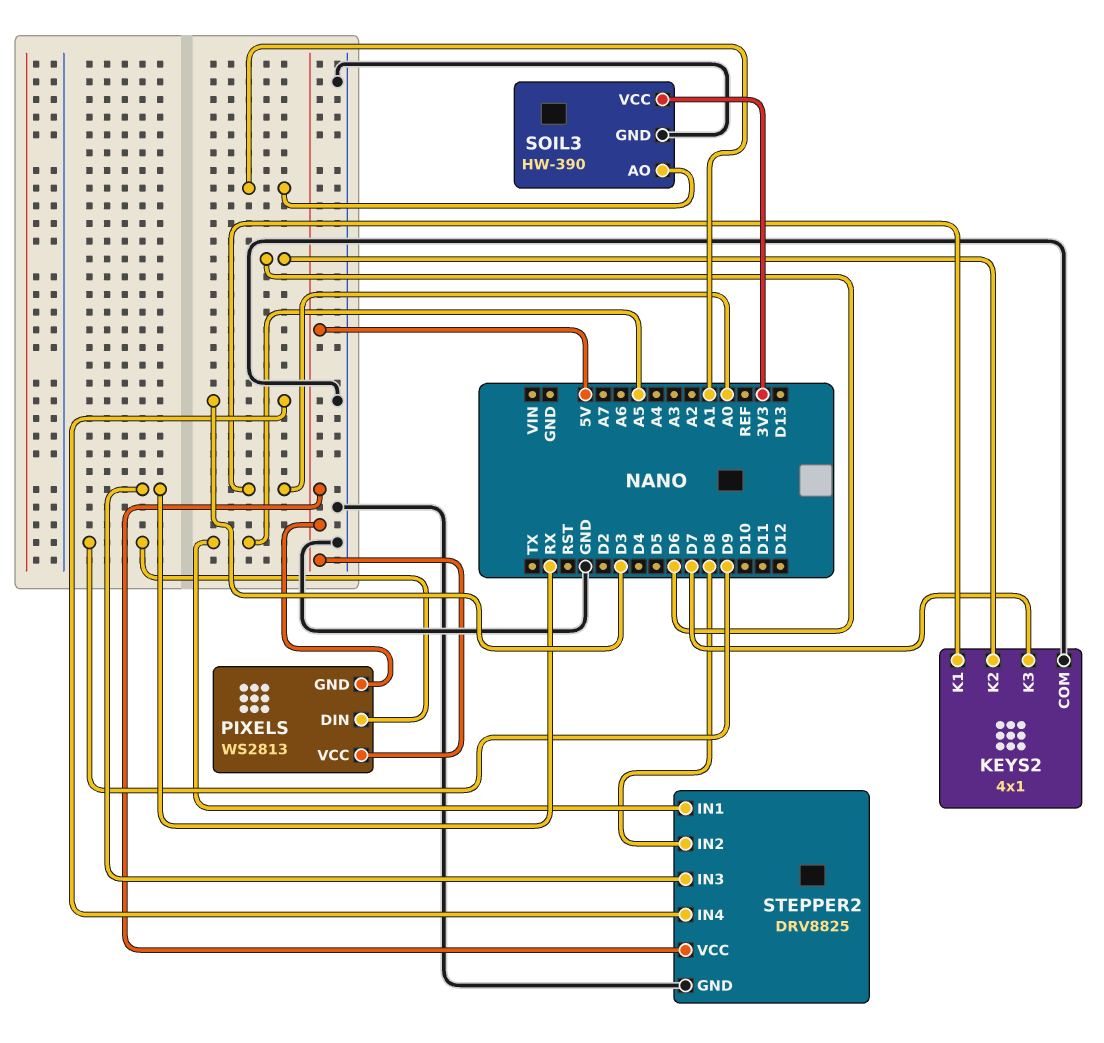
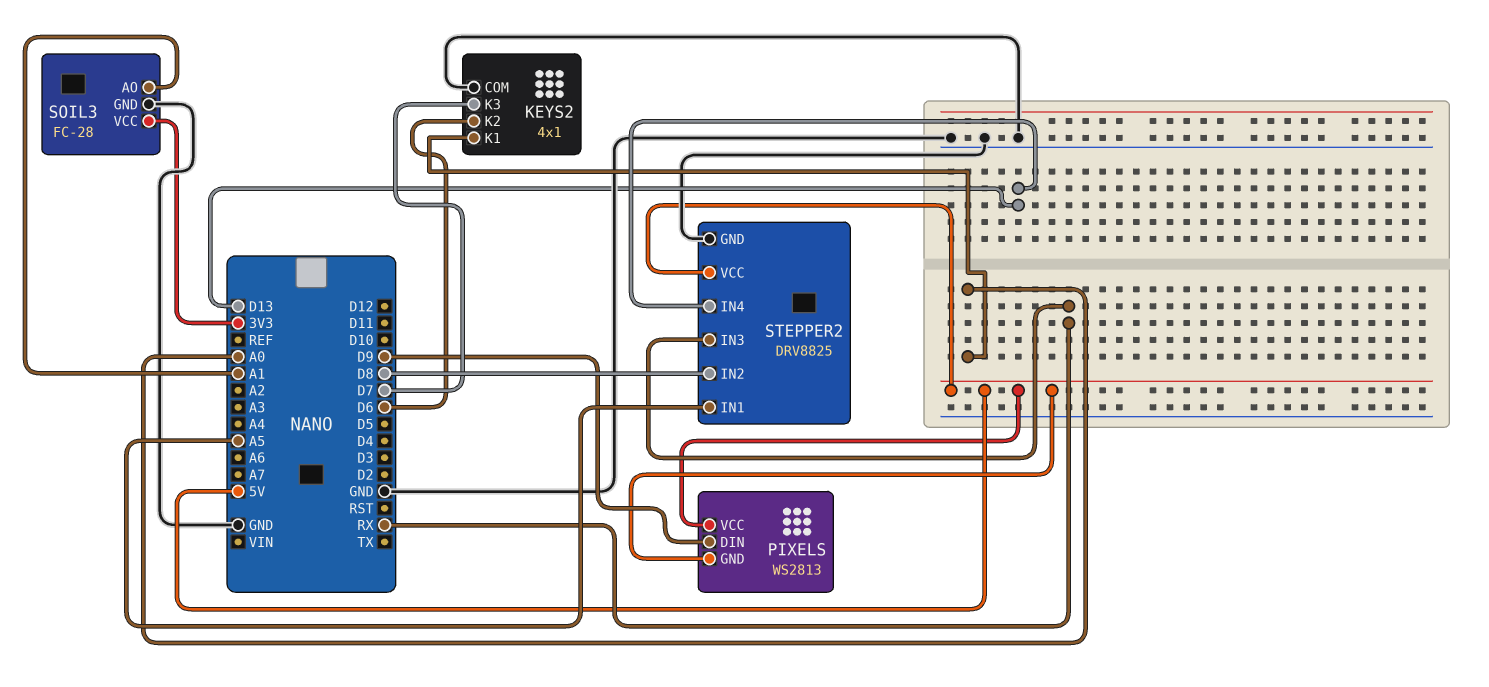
SOIL3: HW-390 -> FC-28
STEPPER2 pin IN4: D3 -> D13

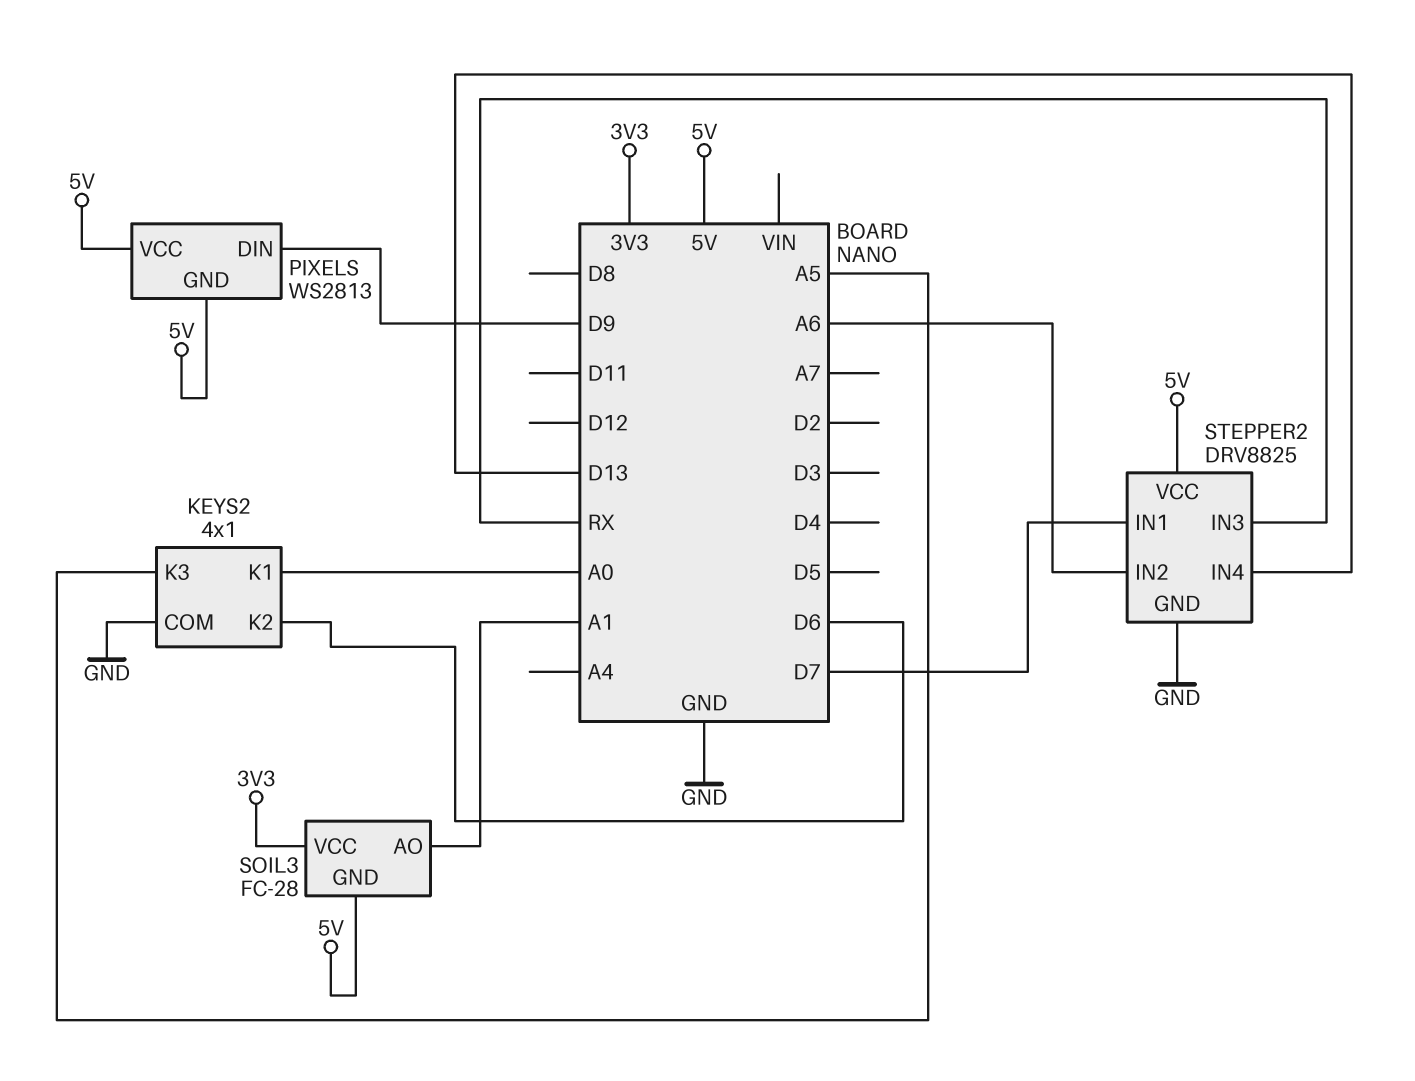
KEYS2 pin K3: D7 -> A5
SOIL3 pin GND: GND -> 5V
STEPPER2 pin IN1: A5 -> D7
STEPPER2 pin IN2: D8 -> A6

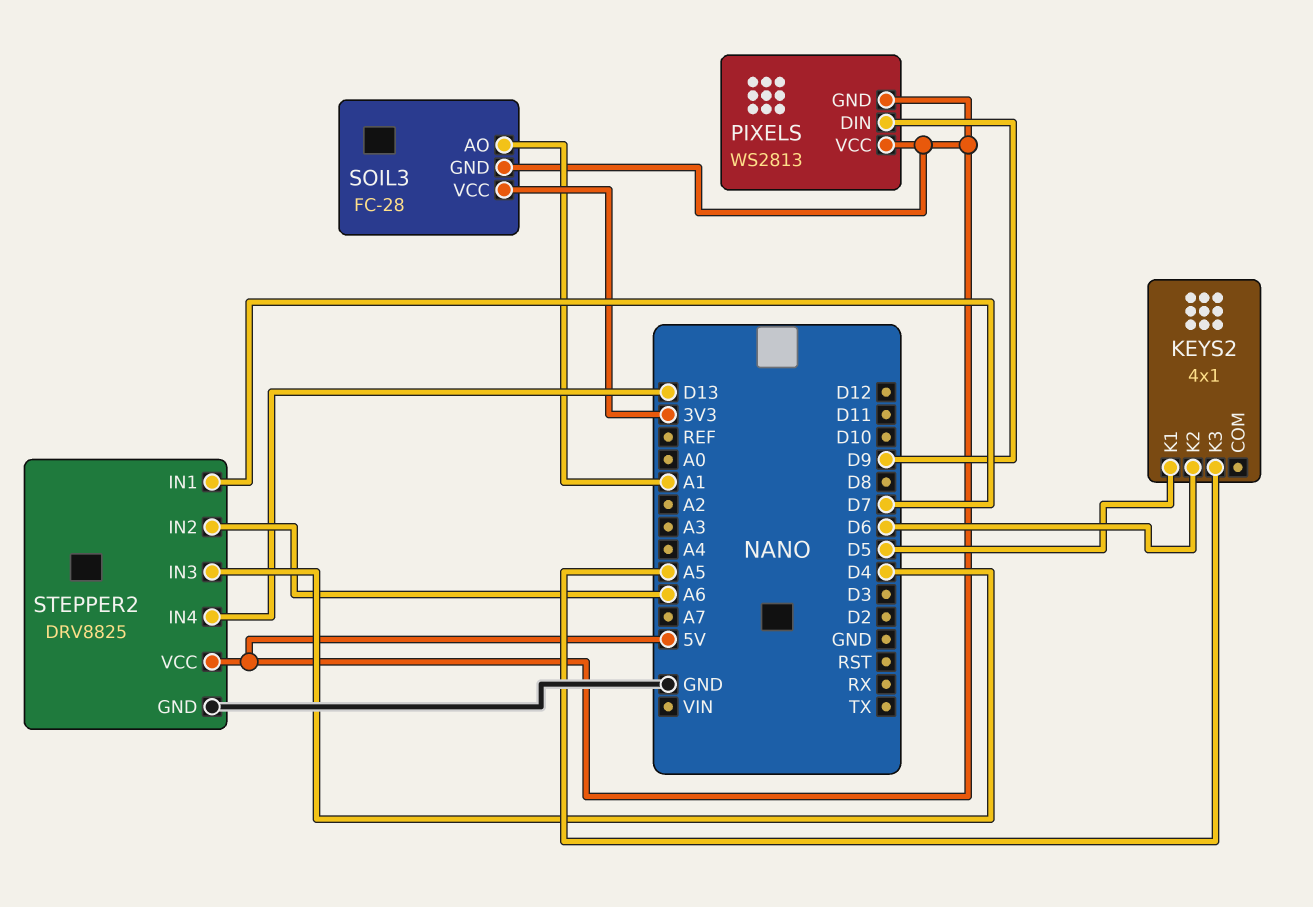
KEYS2 pin COM: GND -> none
KEYS2 pin K1: A0 -> D5
STEPPER2 pin IN3: RX -> D4

